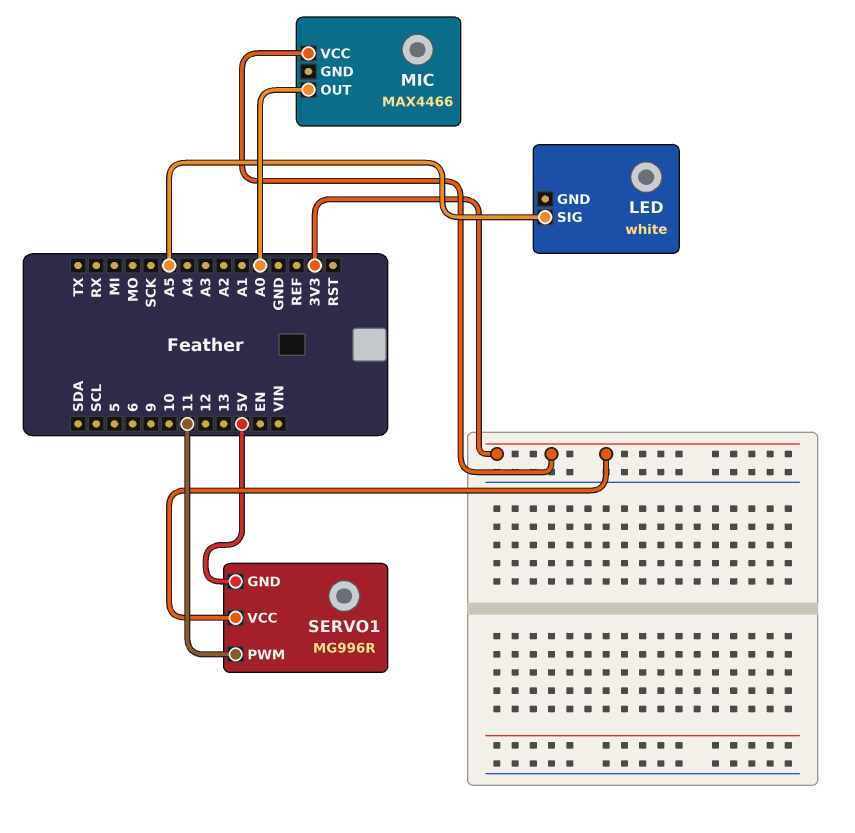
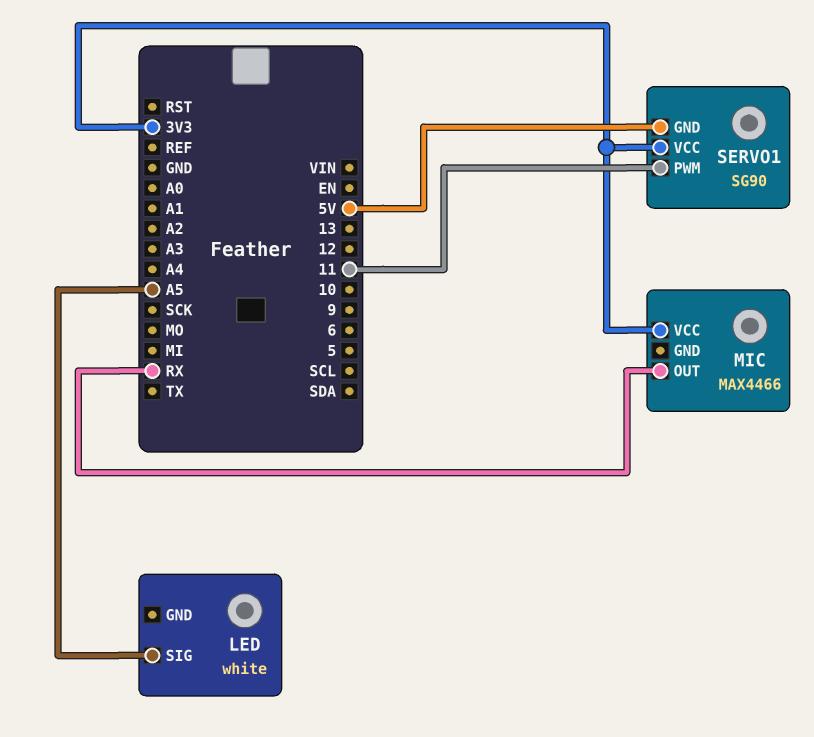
MIC pin OUT: A0 -> RX
SERVO1: MG996R -> SG90

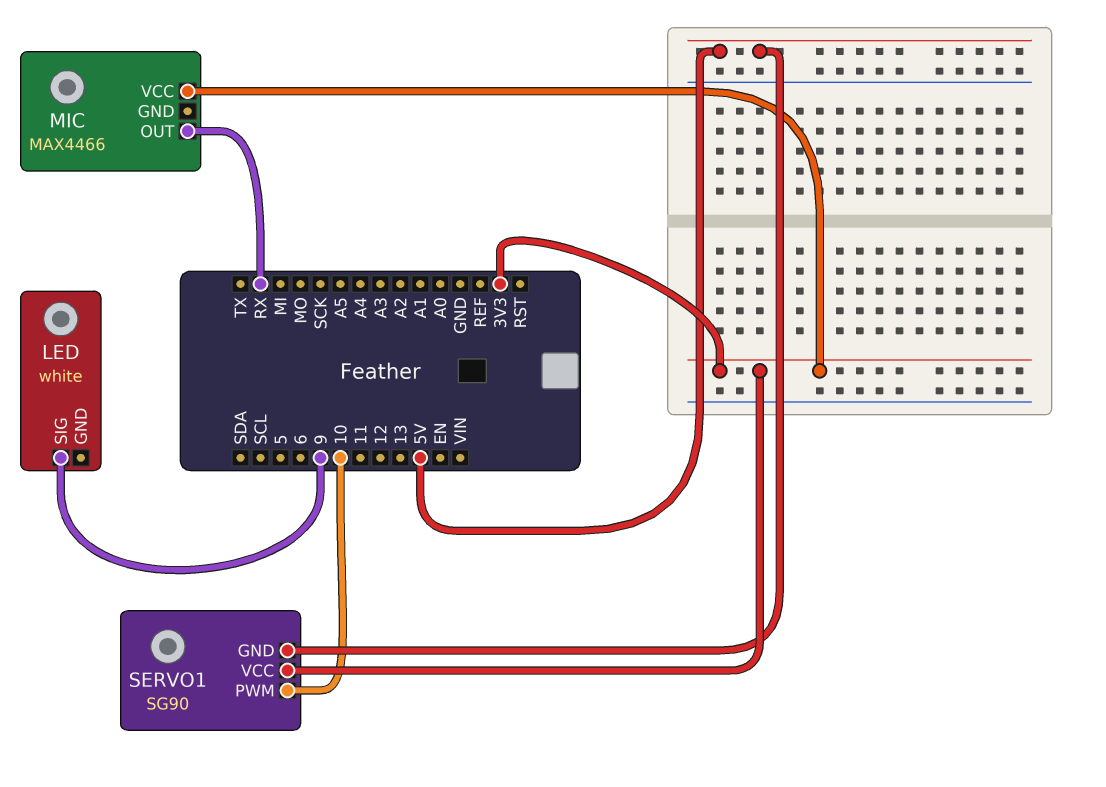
LED pin SIG: A5 -> 9
SERVO1 pin PWM: 11 -> 10

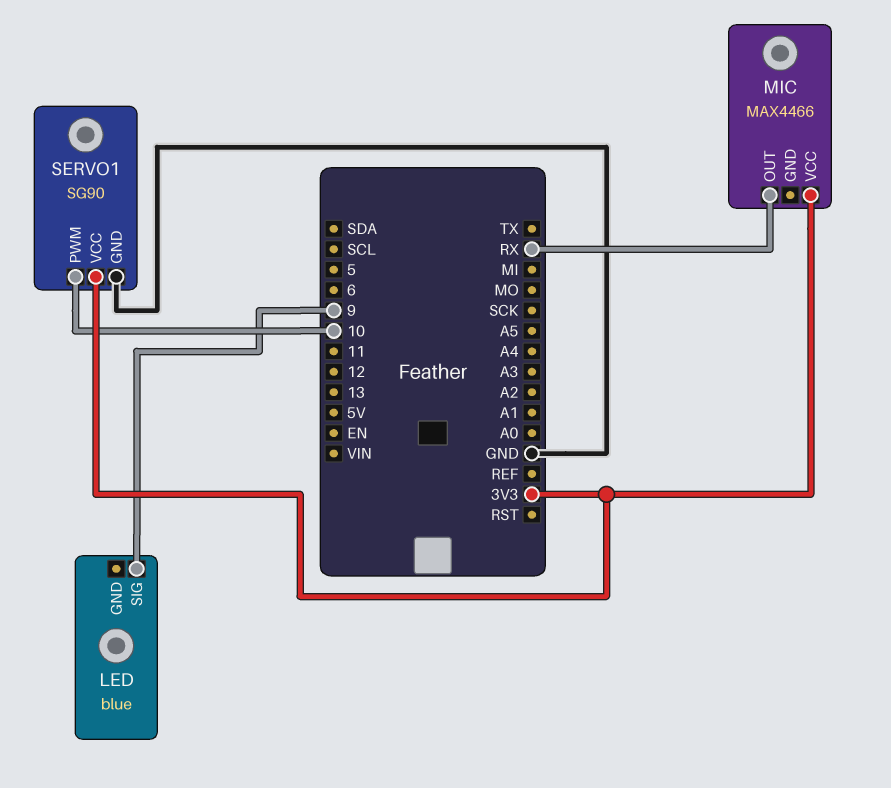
LED: white -> blue
SERVO1 pin GND: 5V -> GND

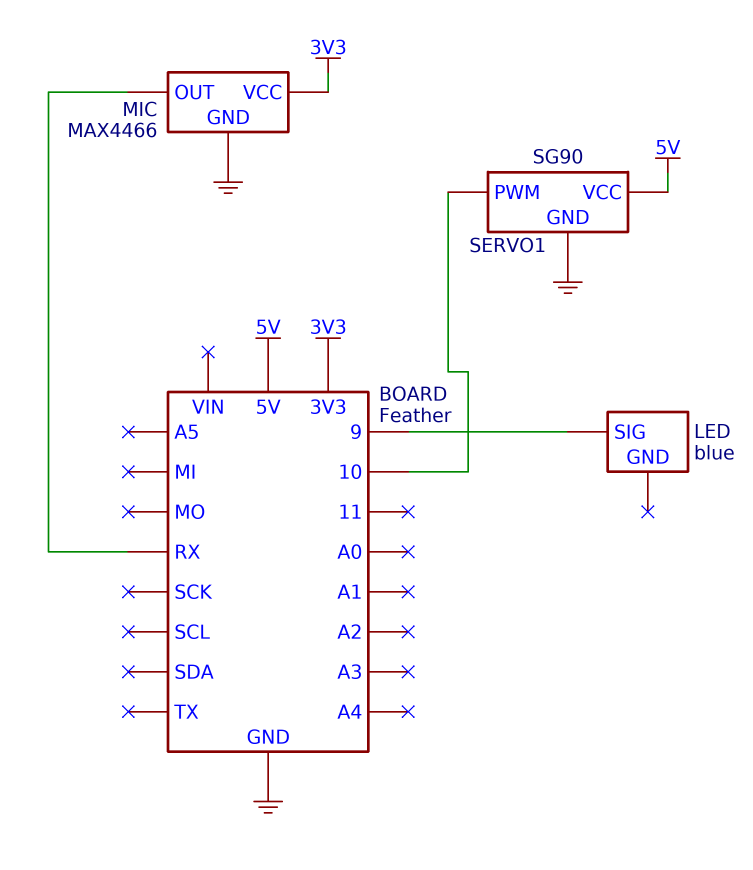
MIC pin GND: none -> GND
SERVO1 pin VCC: 3V3 -> 5V

